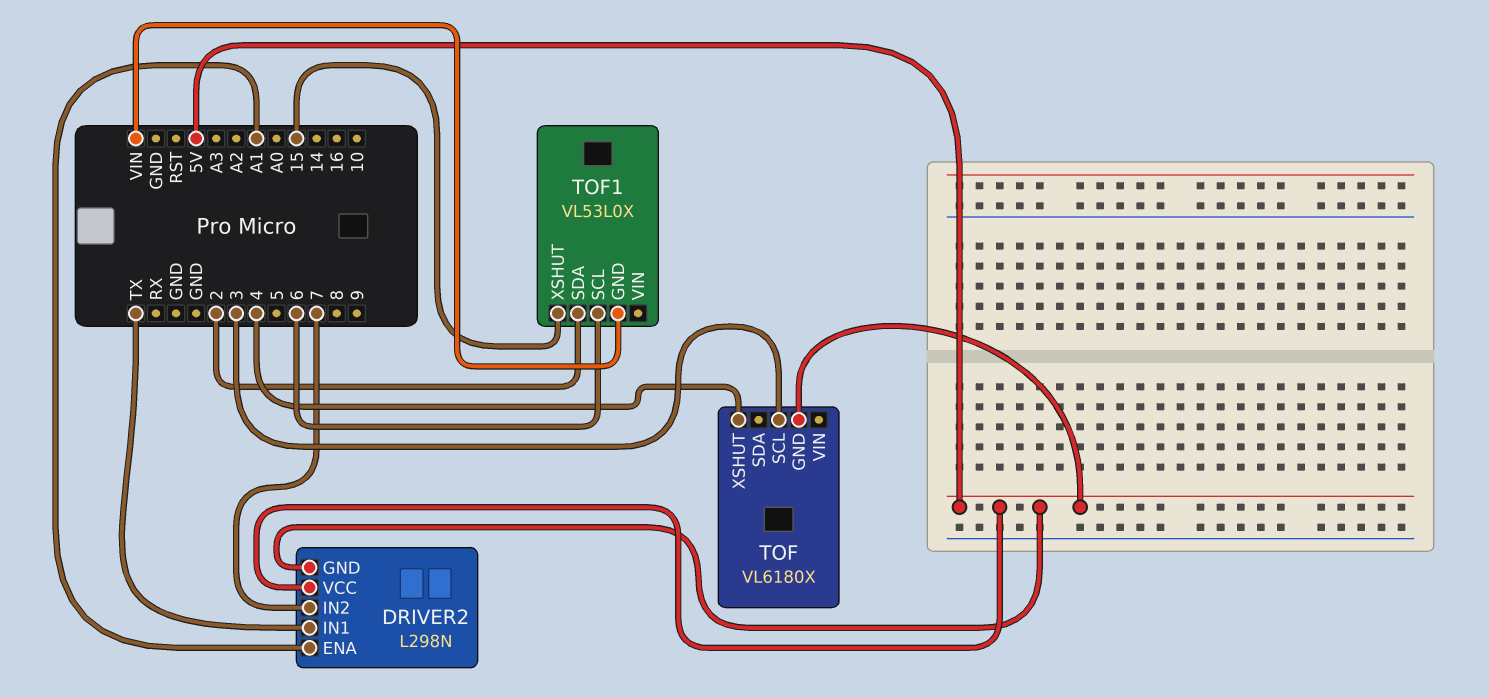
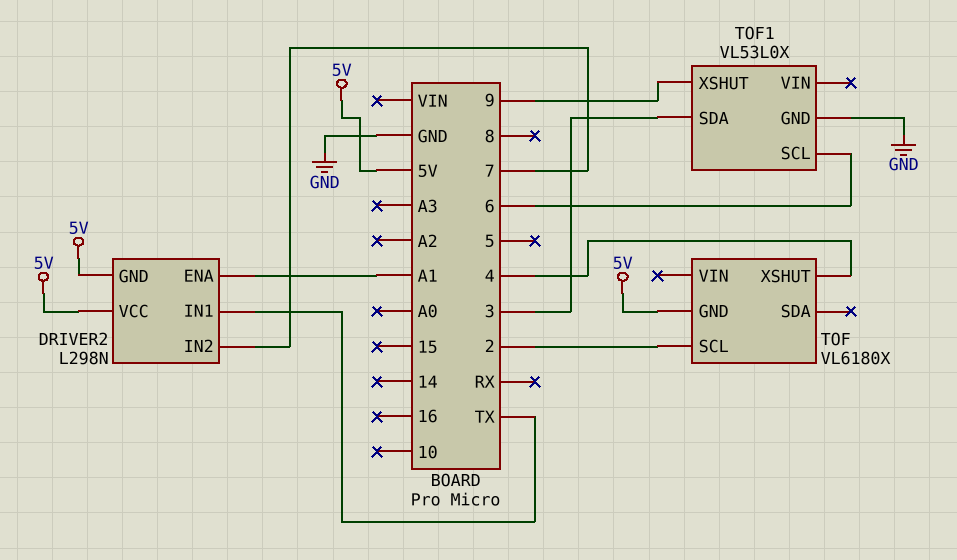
TOF pin SCL: 3 -> 2
TOF1 pin GND: VIN -> GND
TOF1 pin SDA: 2 -> 3
TOF1 pin XSHUT: 15 -> 9

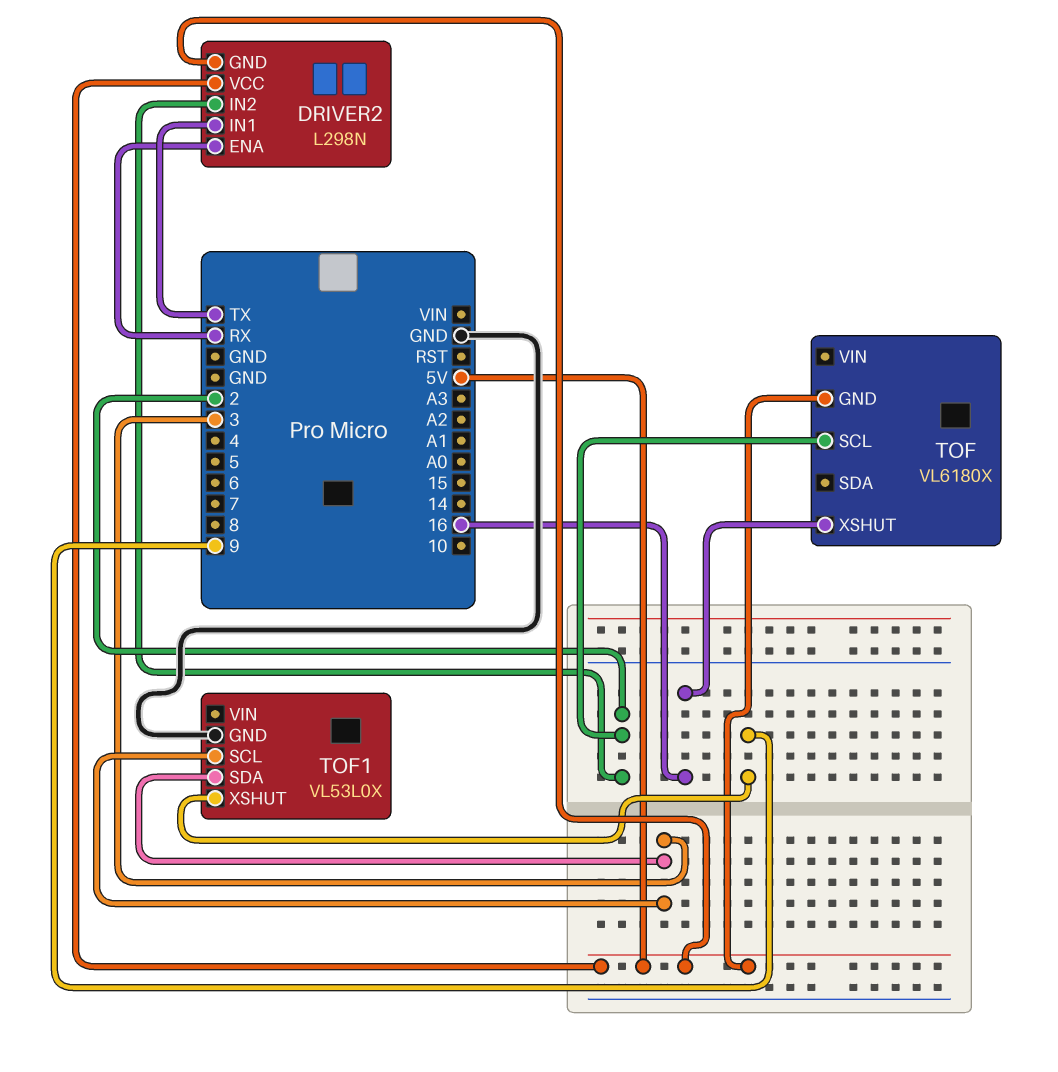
DRIVER2 pin ENA: A1 -> RX
DRIVER2 pin IN2: 7 -> 2
TOF pin XSHUT: 4 -> 16
TOF1 pin SCL: 6 -> 3

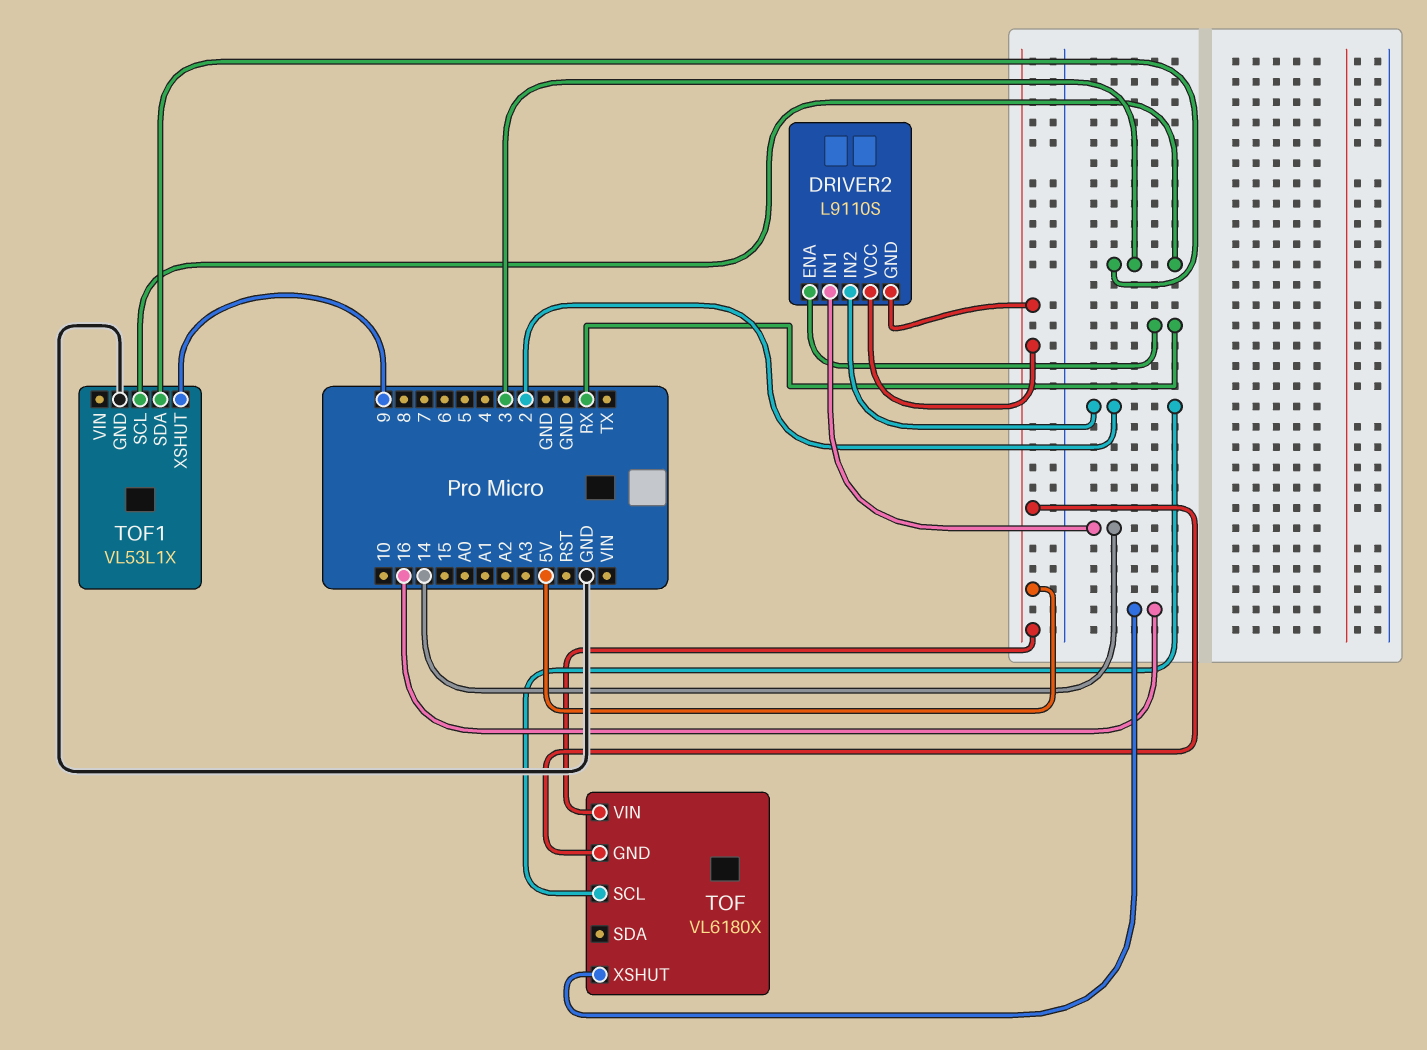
DRIVER2: L298N -> L9110S
DRIVER2 pin IN1: TX -> 14
TOF pin VIN: none -> 5V
TOF1: VL53L0X -> VL53L1X

